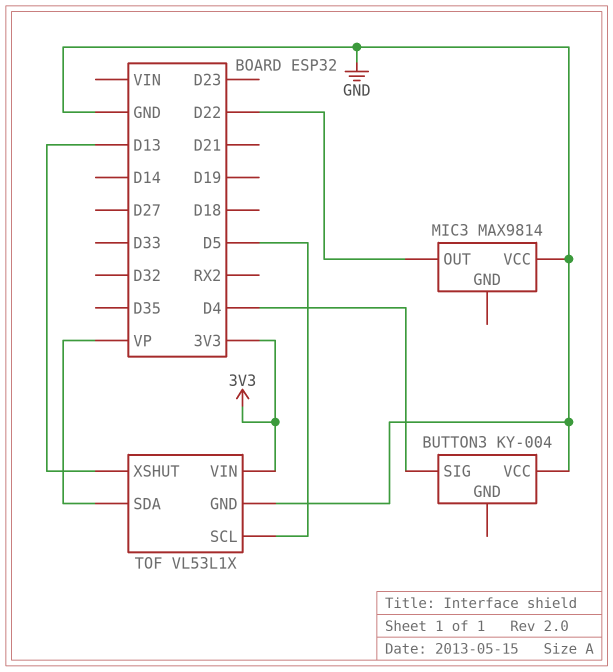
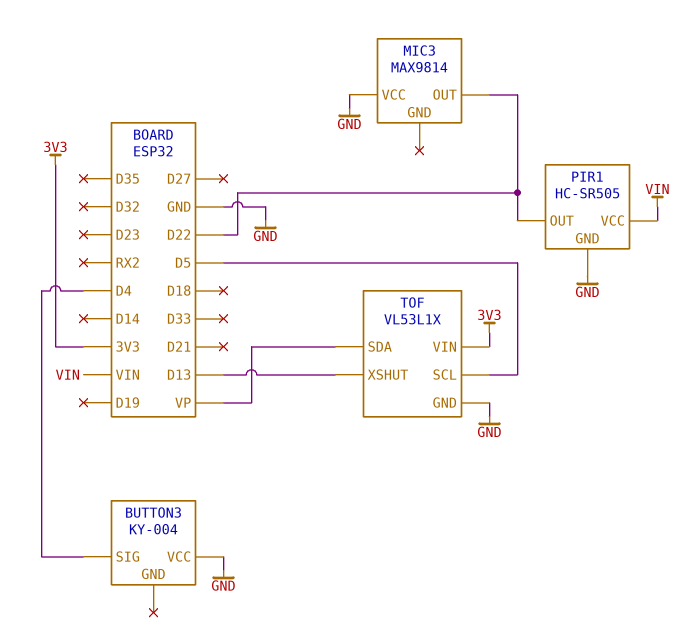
PIR1: none -> HC-SR505
PIR1 pin GND: none -> GND
PIR1 pin OUT: none -> D22
PIR1 pin VCC: none -> VIN

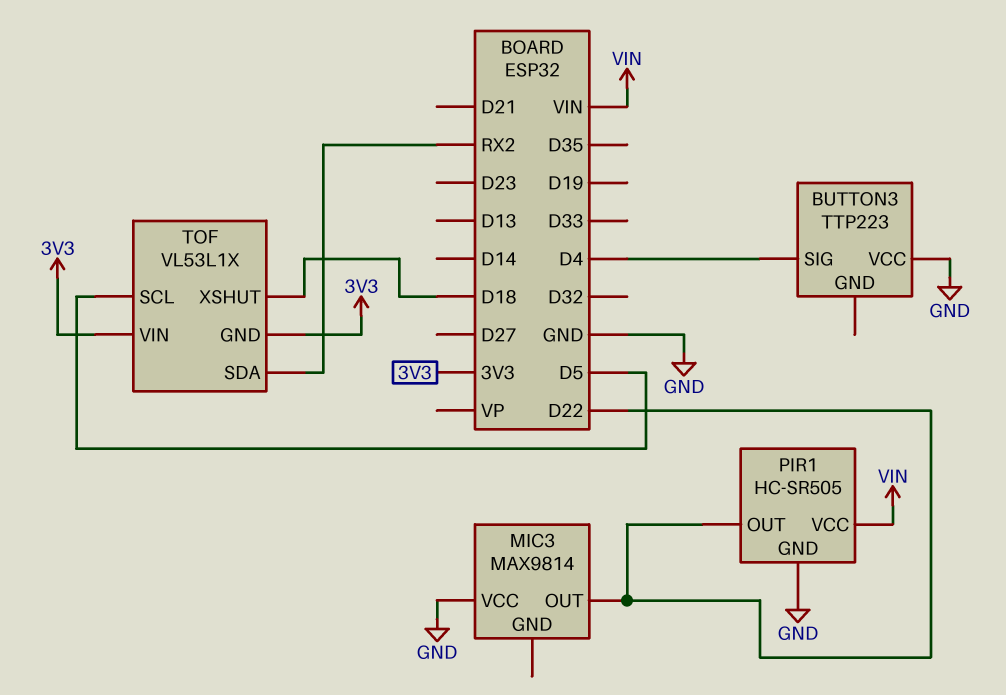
BUTTON3: KY-004 -> TTP223
TOF pin GND: GND -> 3V3
TOF pin SDA: VP -> RX2
TOF pin XSHUT: D13 -> D18

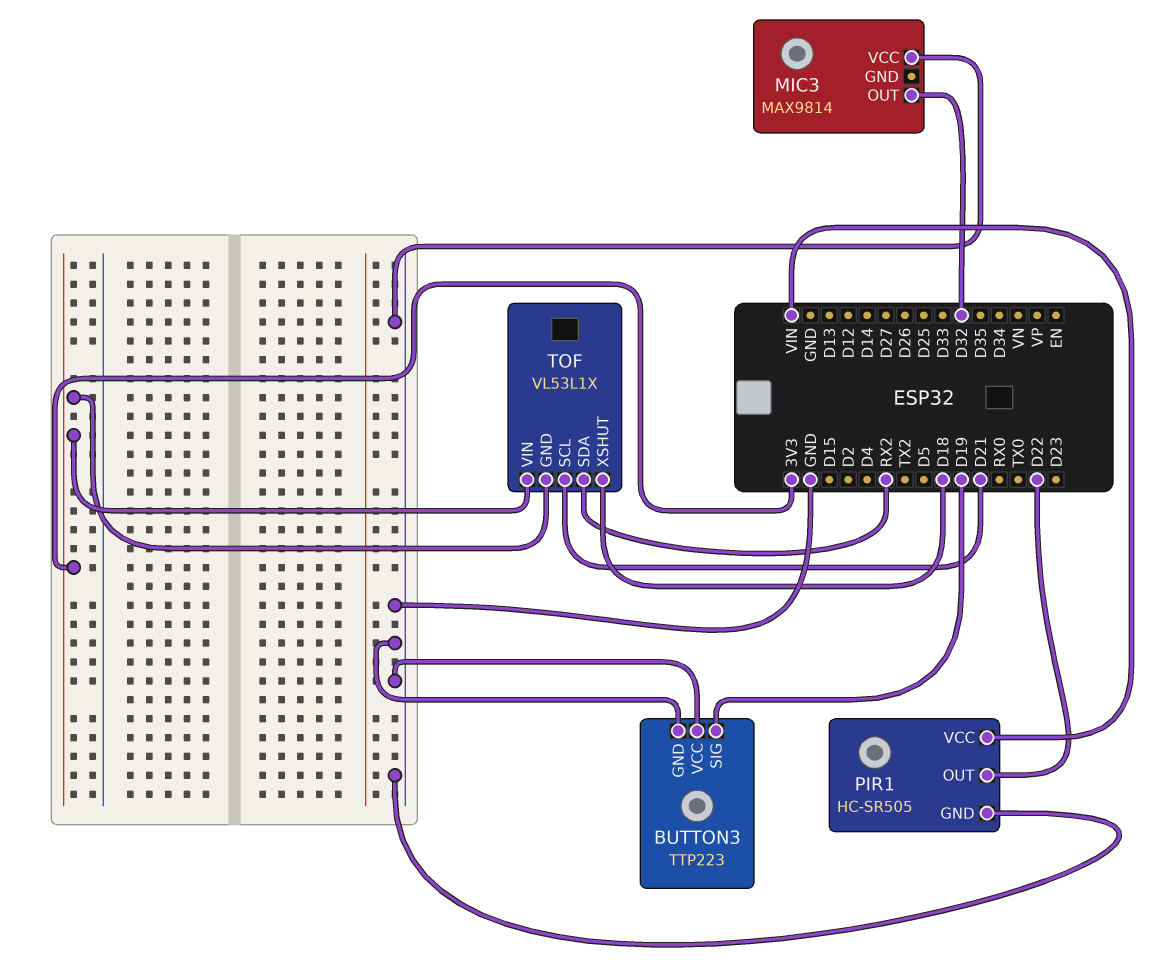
BUTTON3 pin GND: none -> GND
BUTTON3 pin SIG: D4 -> D19
MIC3 pin OUT: D22 -> D32
TOF pin SCL: D5 -> D21

